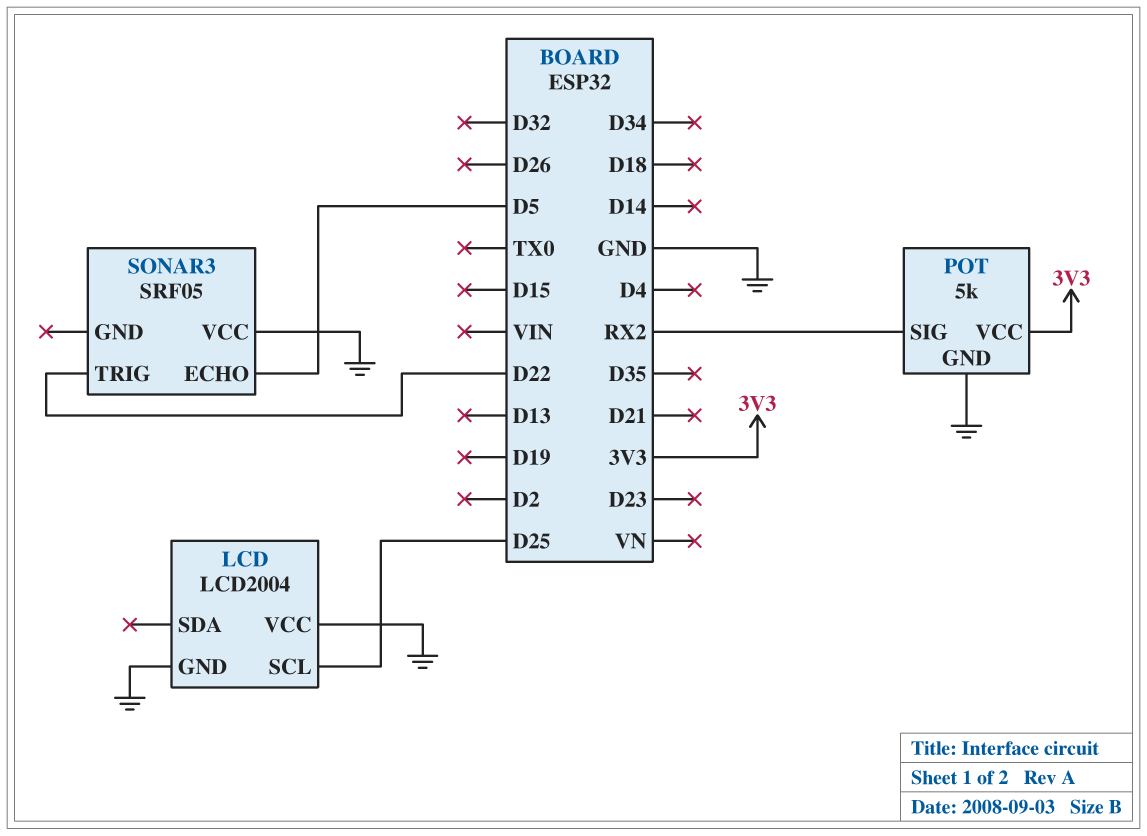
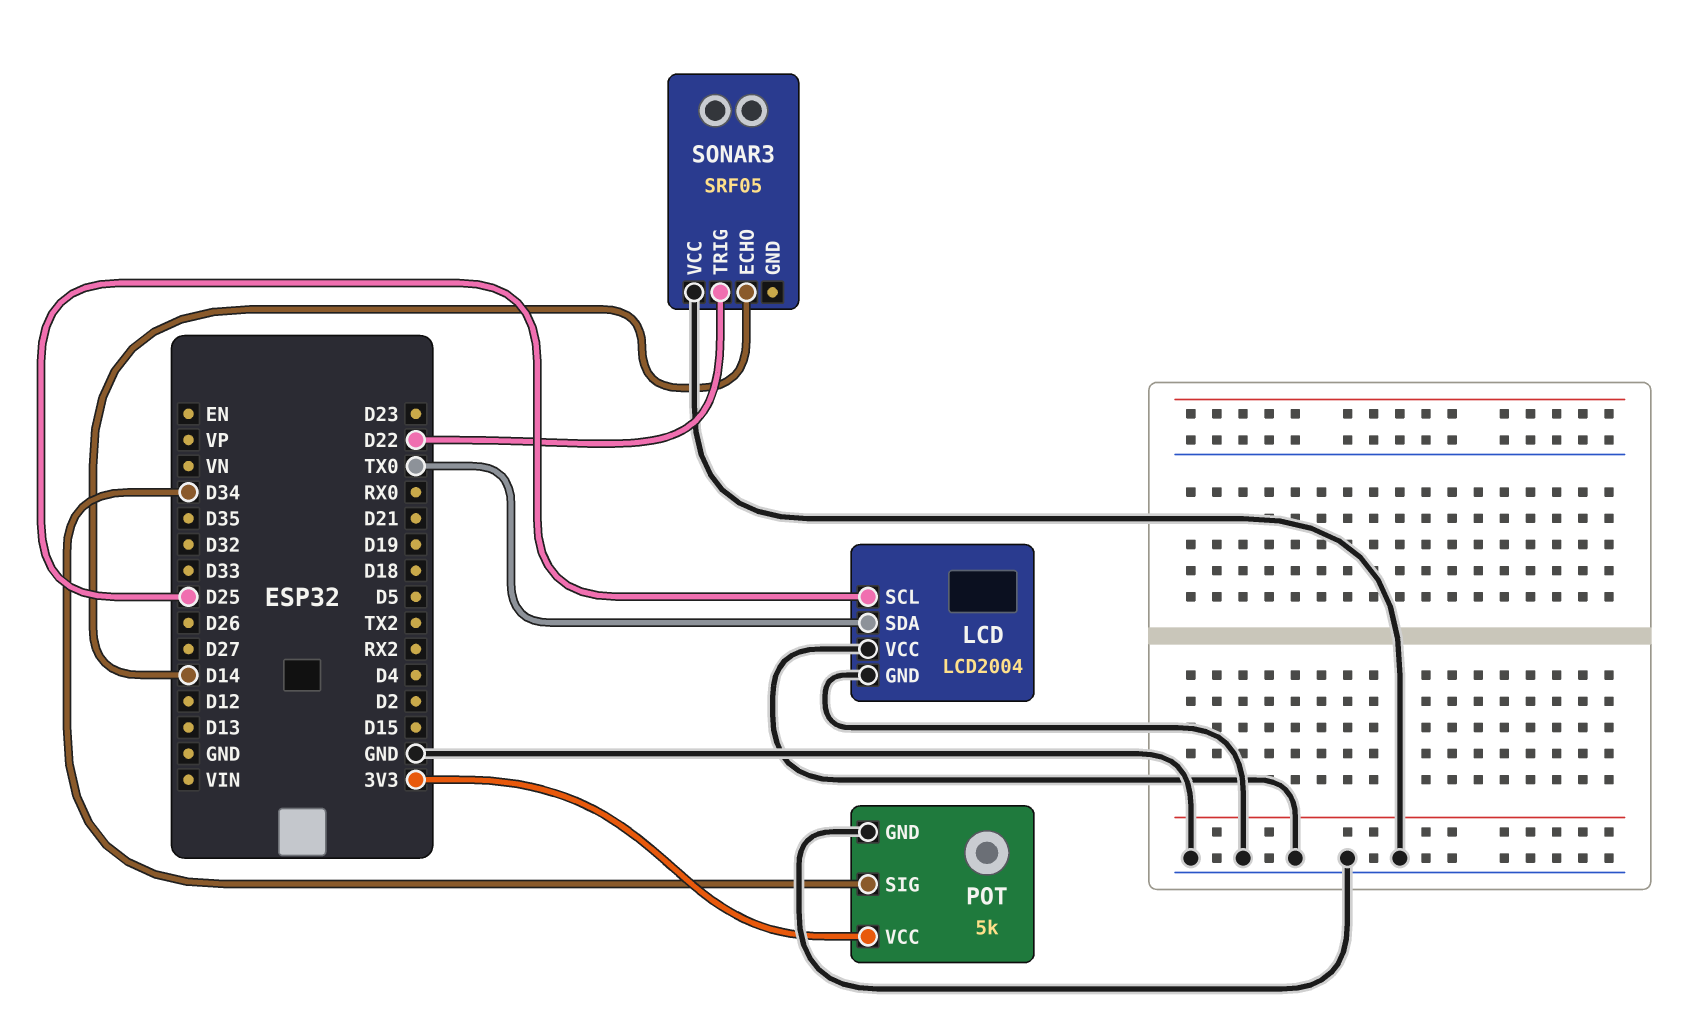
LCD pin SDA: none -> TX0
POT pin SIG: RX2 -> D34
SONAR3 pin ECHO: D5 -> D14

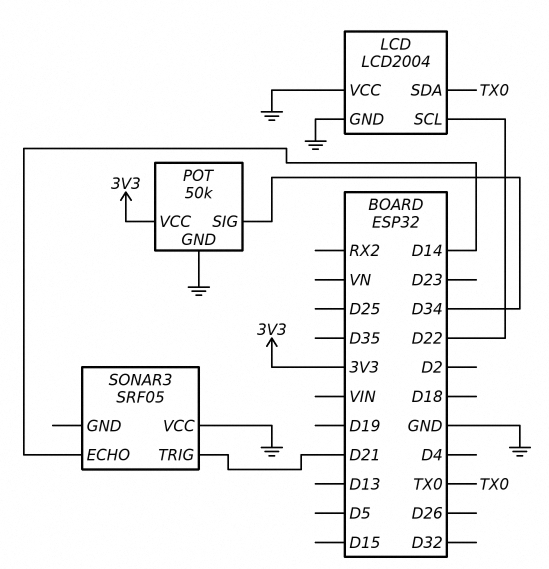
LCD pin SCL: D25 -> D22
POT: 5k -> 50k
SONAR3 pin TRIG: D22 -> D21

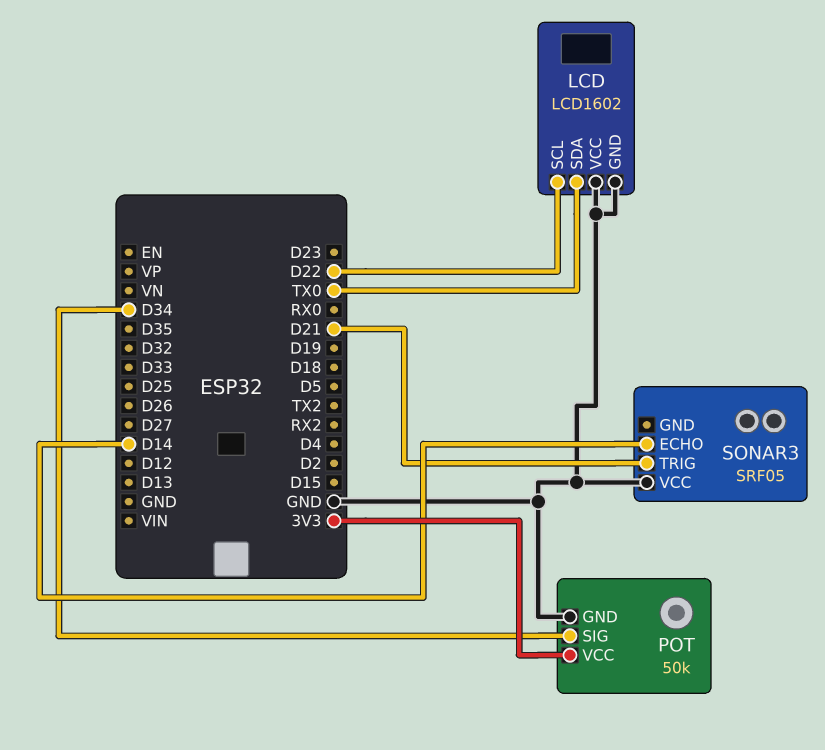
LCD: LCD2004 -> LCD1602

